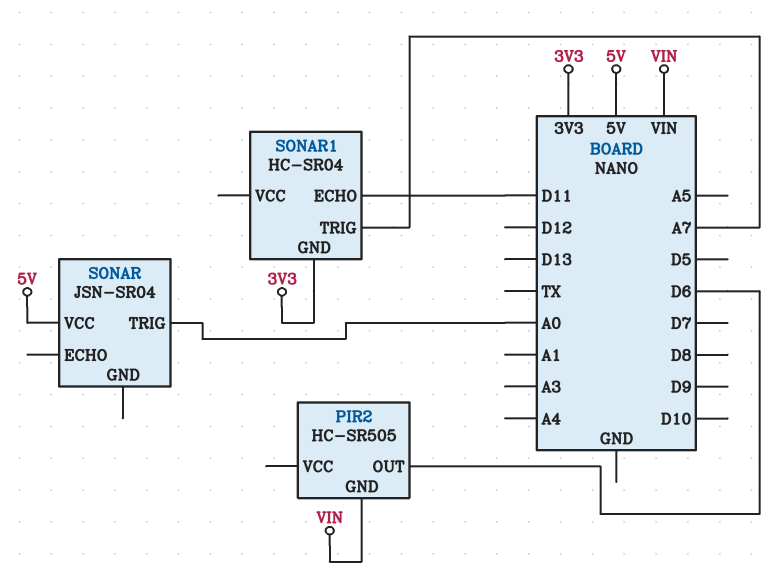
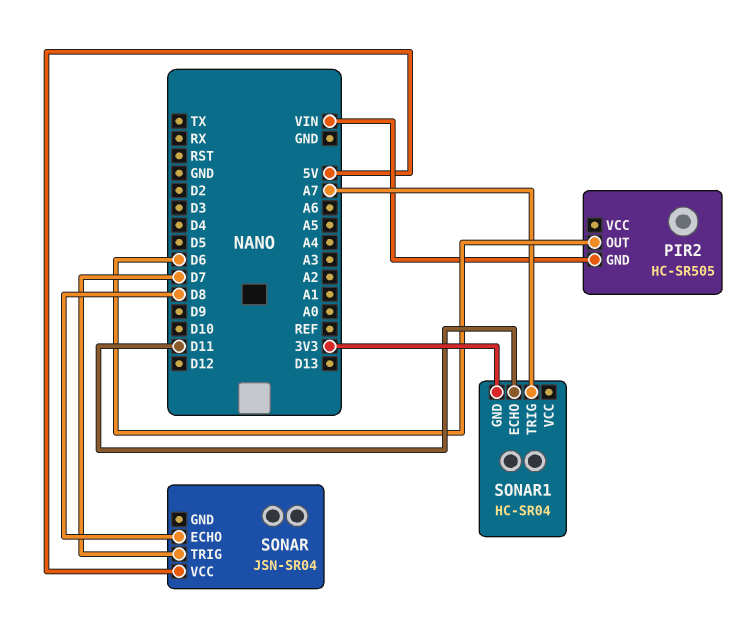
SONAR pin ECHO: none -> D8
SONAR pin TRIG: A0 -> D7

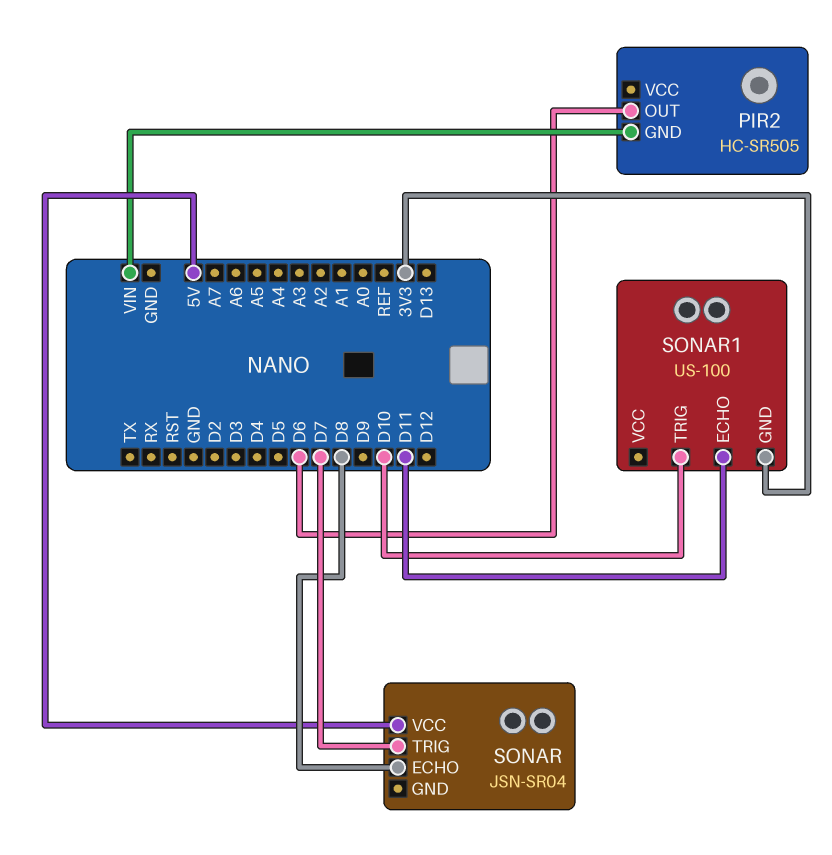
SONAR1: HC-SR04 -> US-100
SONAR1 pin TRIG: A7 -> D10

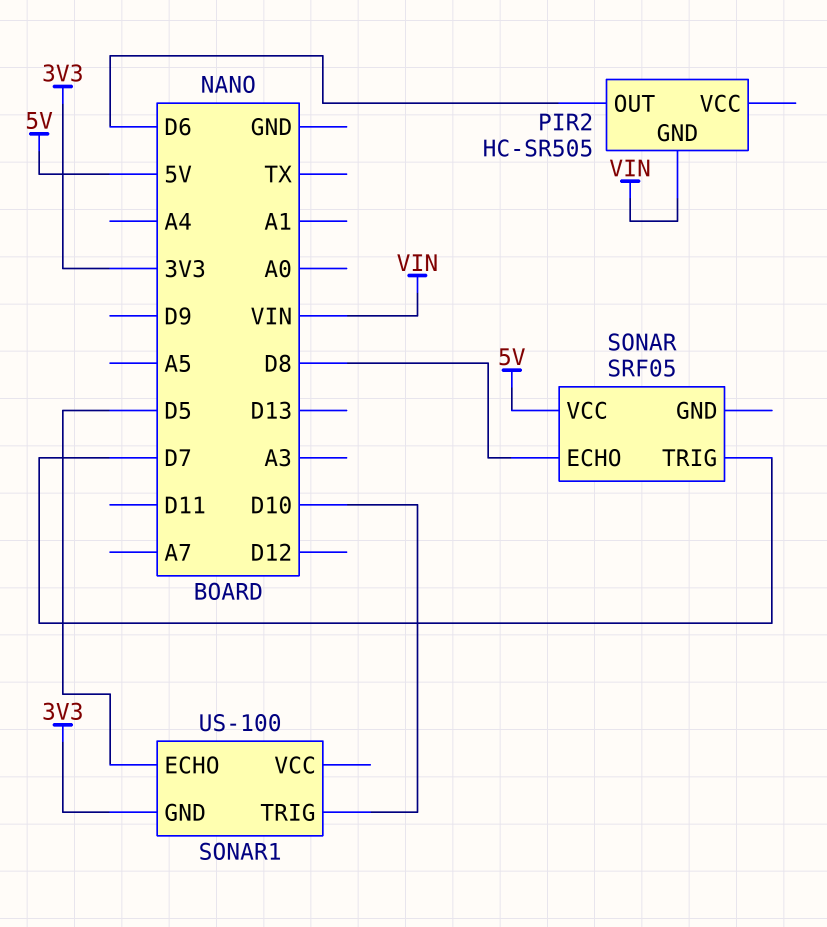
SONAR: JSN-SR04 -> SRF05
SONAR1 pin ECHO: D11 -> D5

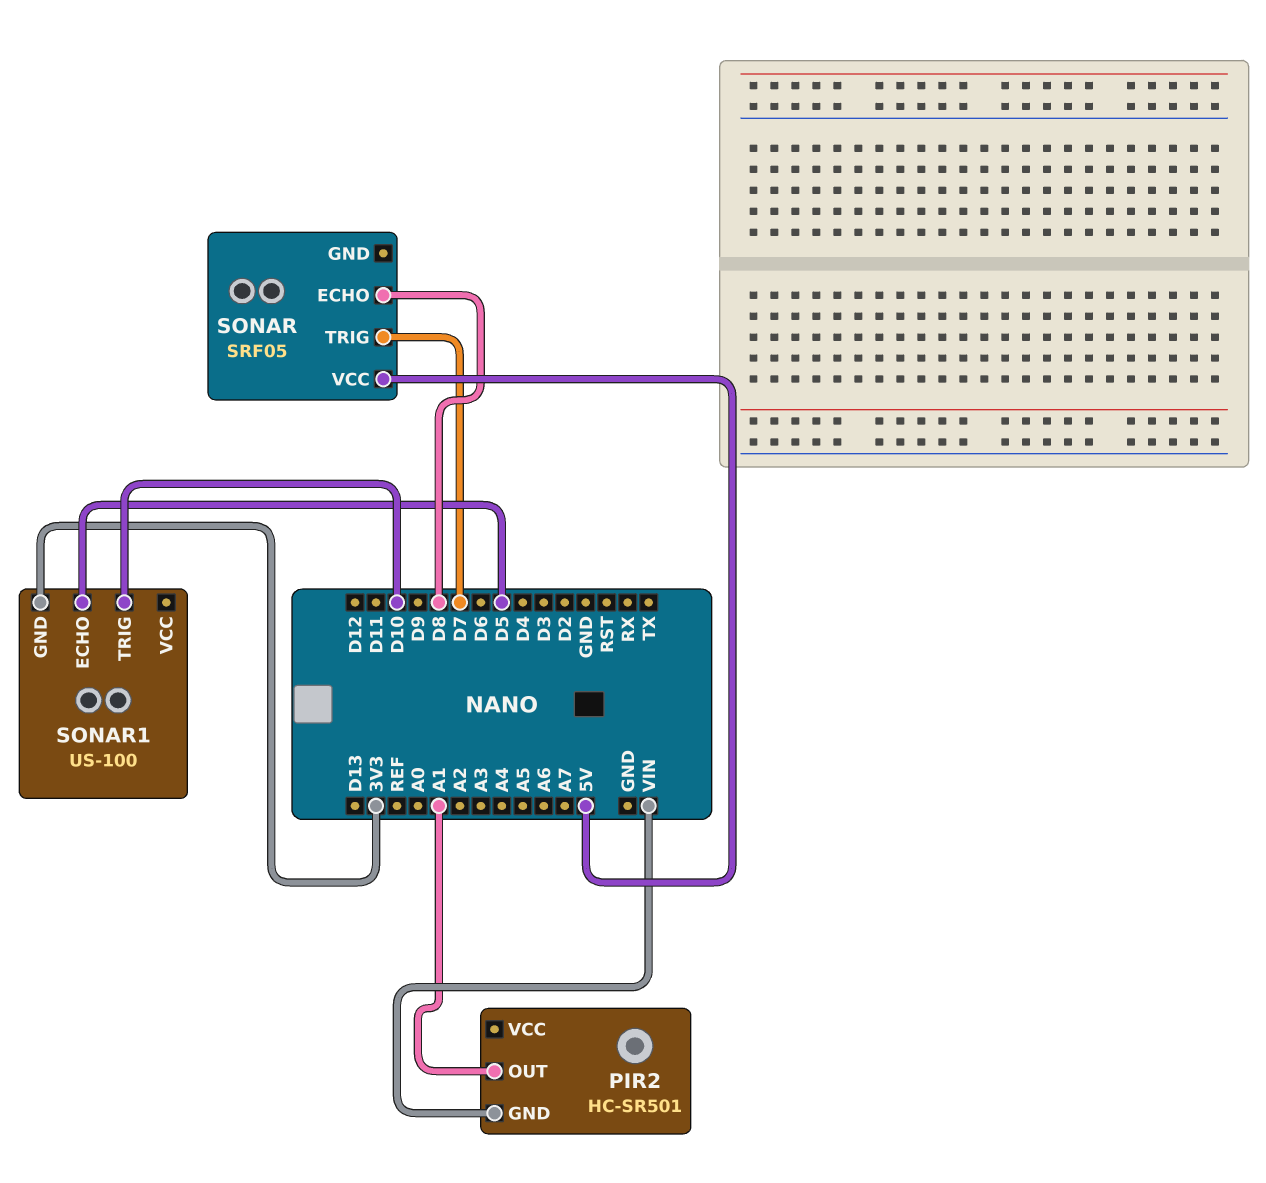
PIR2: HC-SR505 -> HC-SR501
PIR2 pin OUT: D6 -> A1

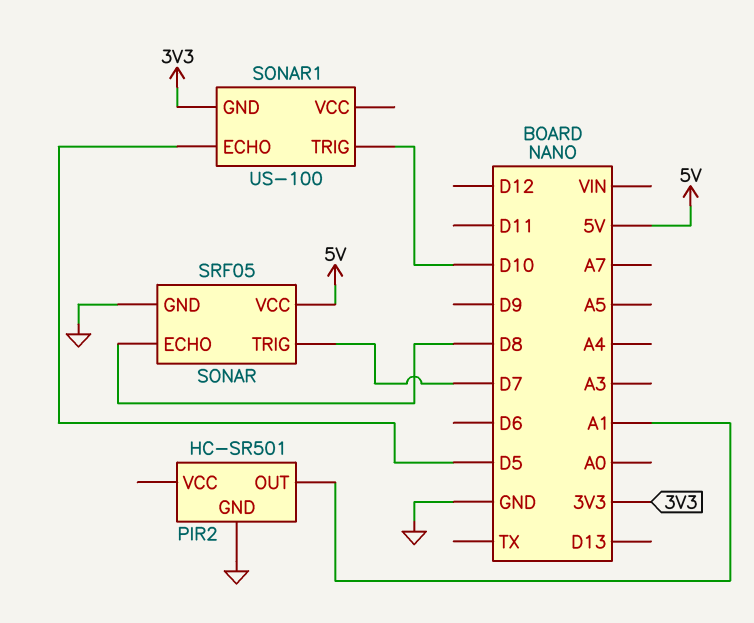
PIR2 pin GND: VIN -> GND
SONAR pin GND: none -> GND

